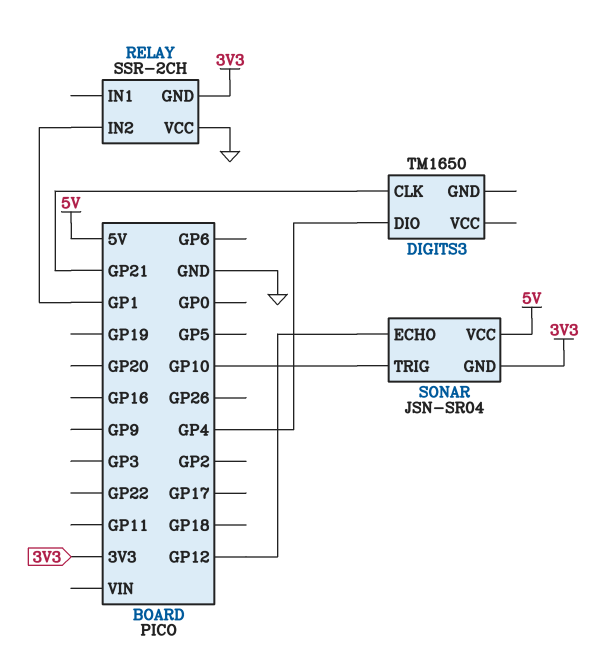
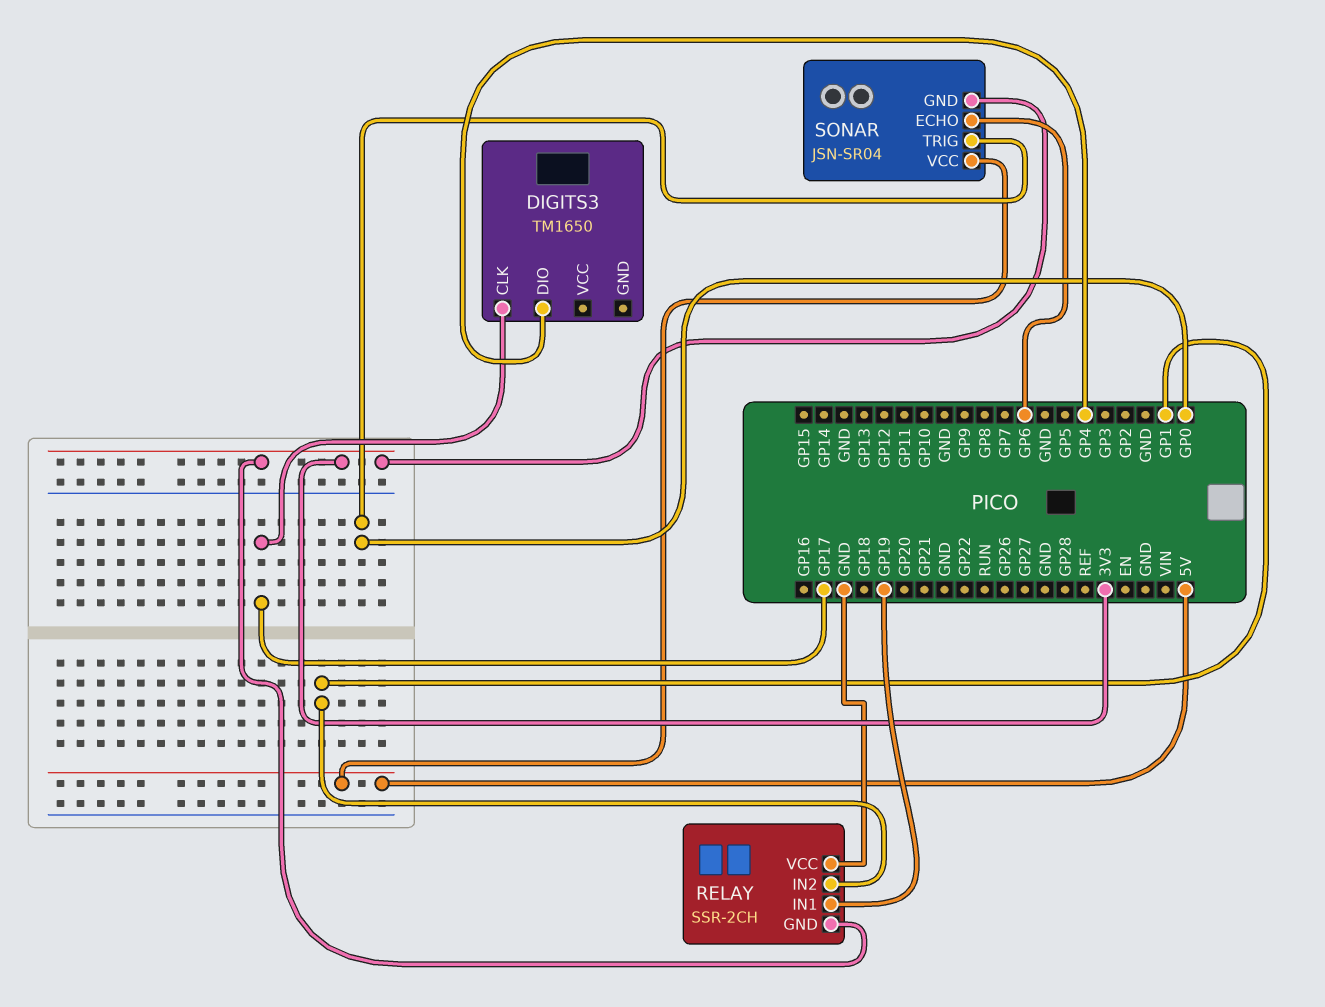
DIGITS3 pin CLK: GP21 -> GP17
RELAY pin IN1: none -> GP19
SONAR pin ECHO: GP12 -> GP6
SONAR pin TRIG: GP10 -> GP0

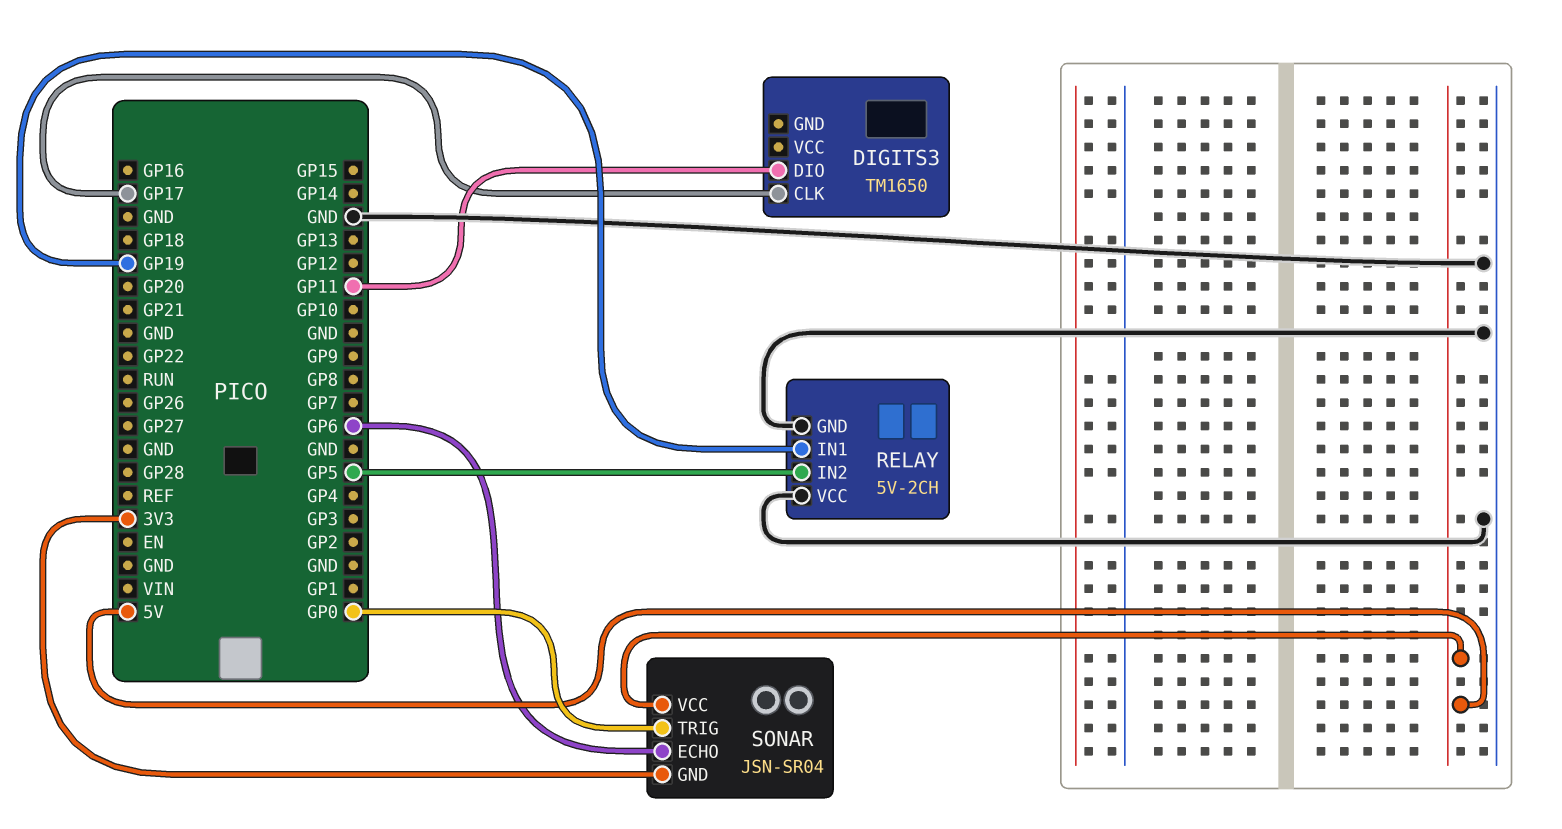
DIGITS3 pin DIO: GP4 -> GP11
RELAY: SSR-2CH -> 5V-2CH
RELAY pin GND: 3V3 -> GND
RELAY pin IN2: GP1 -> GP5

